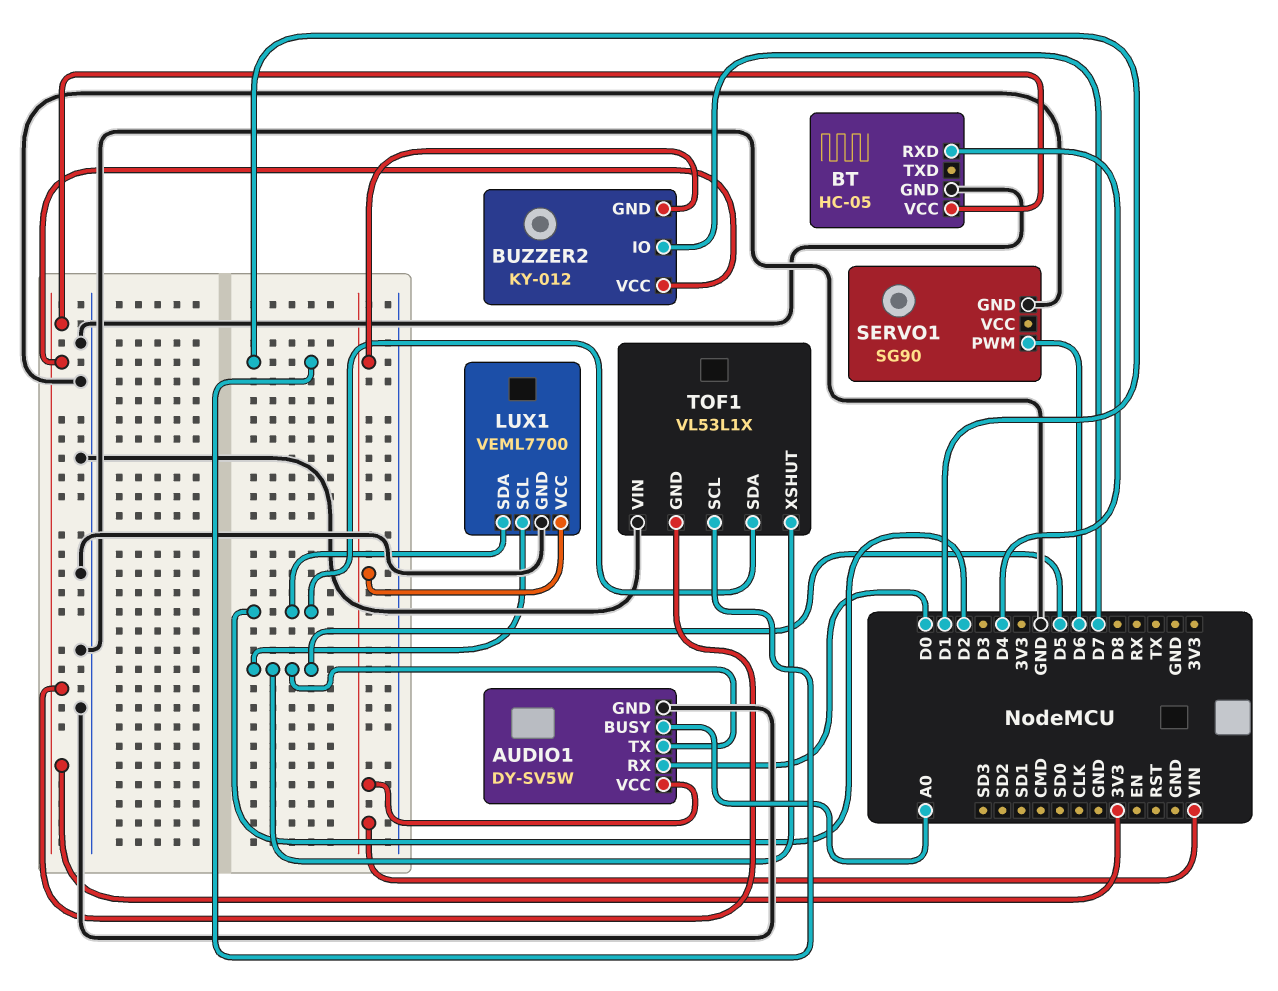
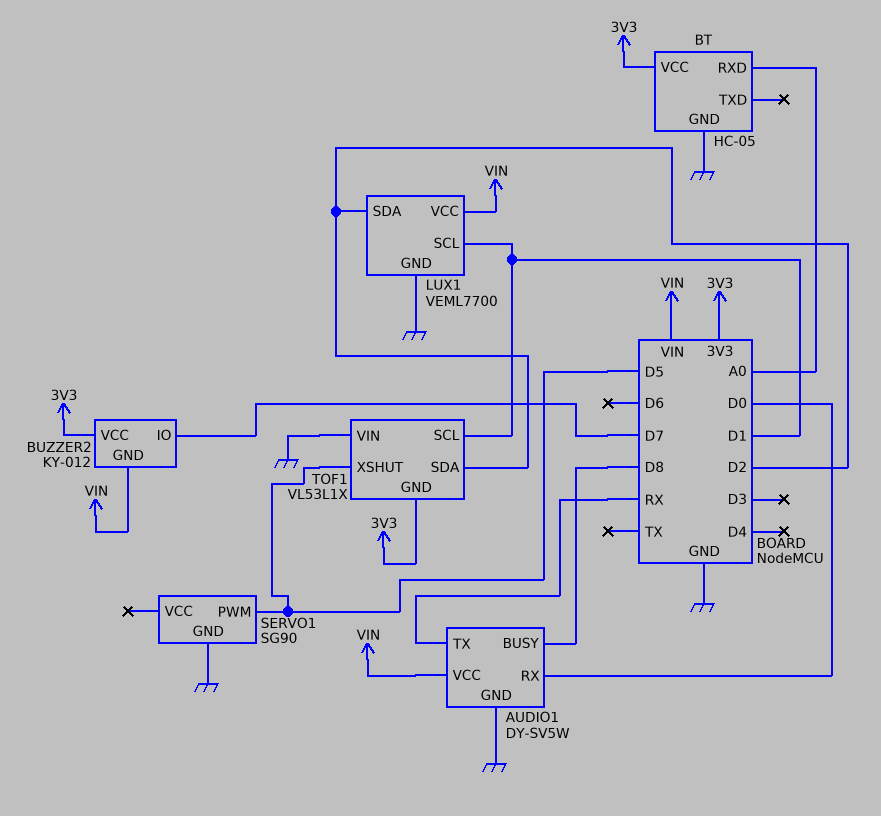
AUDIO1 pin BUSY: A0 -> D8
AUDIO1 pin TX: D5 -> RX
BT pin RXD: D4 -> A0
LUX1 pin SCL: D5 -> D1
SERVO1 pin PWM: D6 -> D5

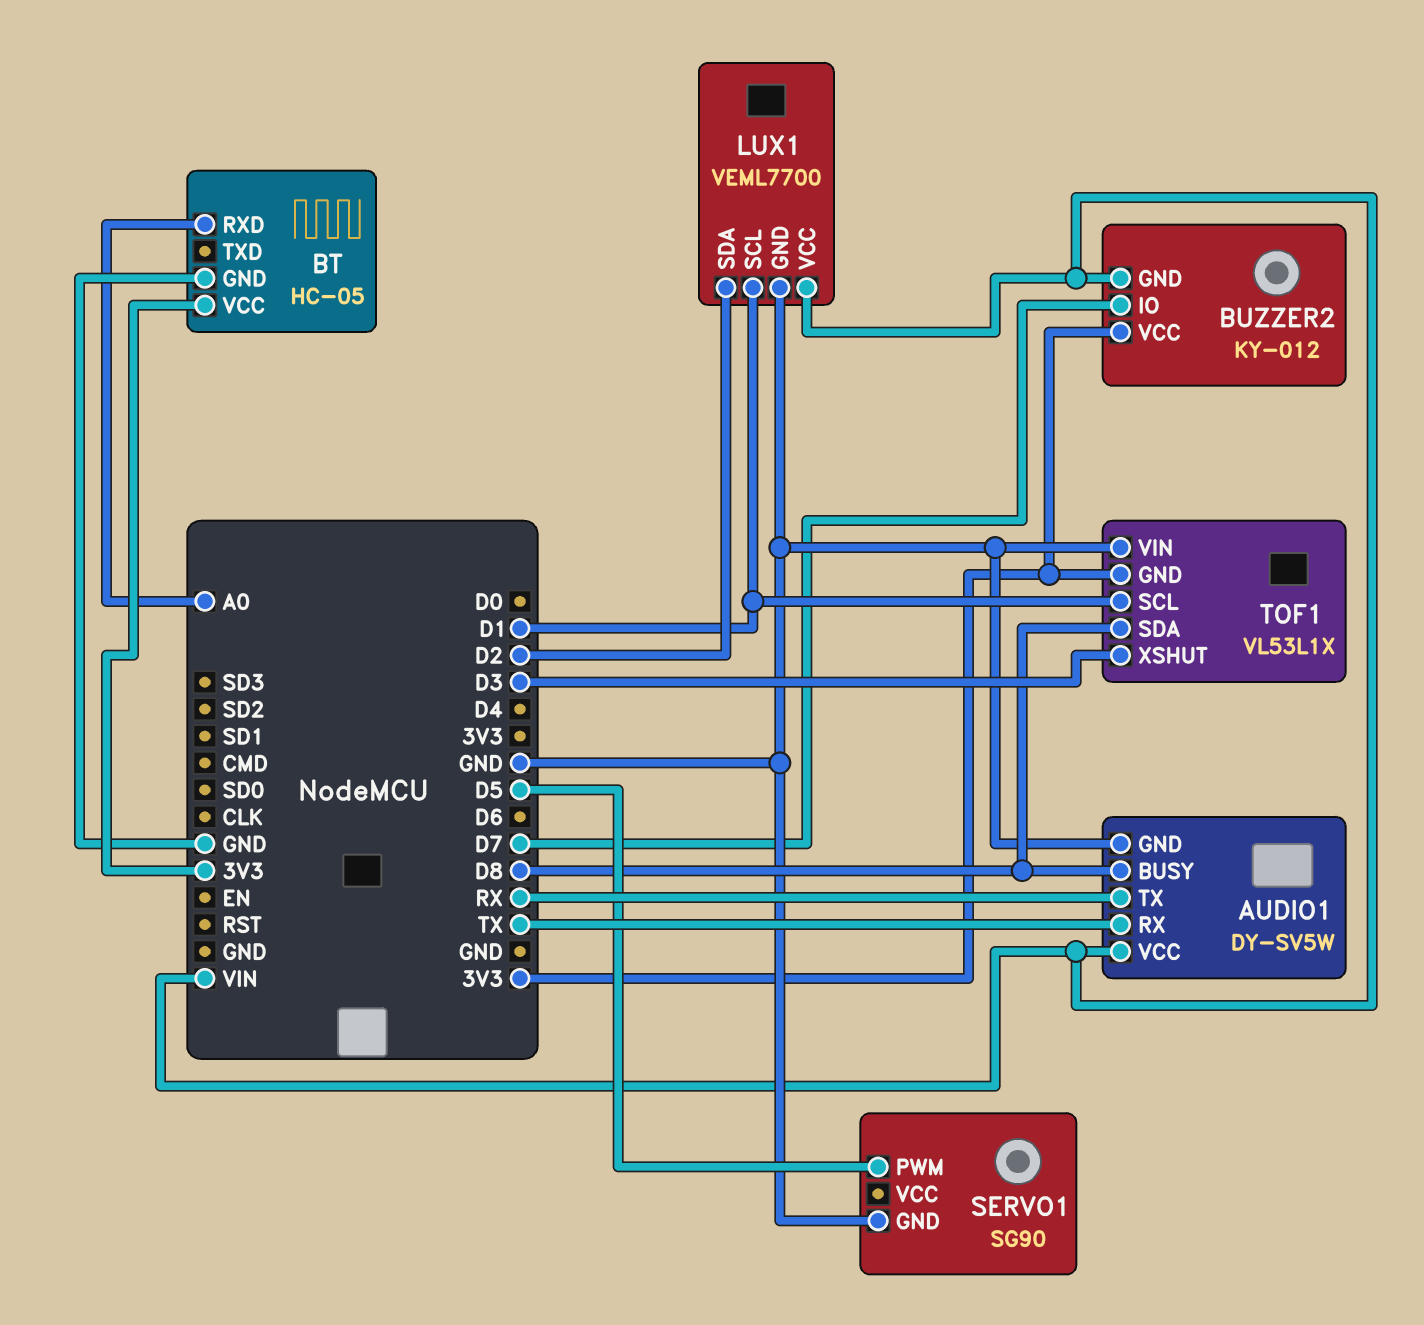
AUDIO1 pin RX: D0 -> TX
TOF1 pin SDA: D2 -> D8
TOF1 pin XSHUT: D5 -> D3

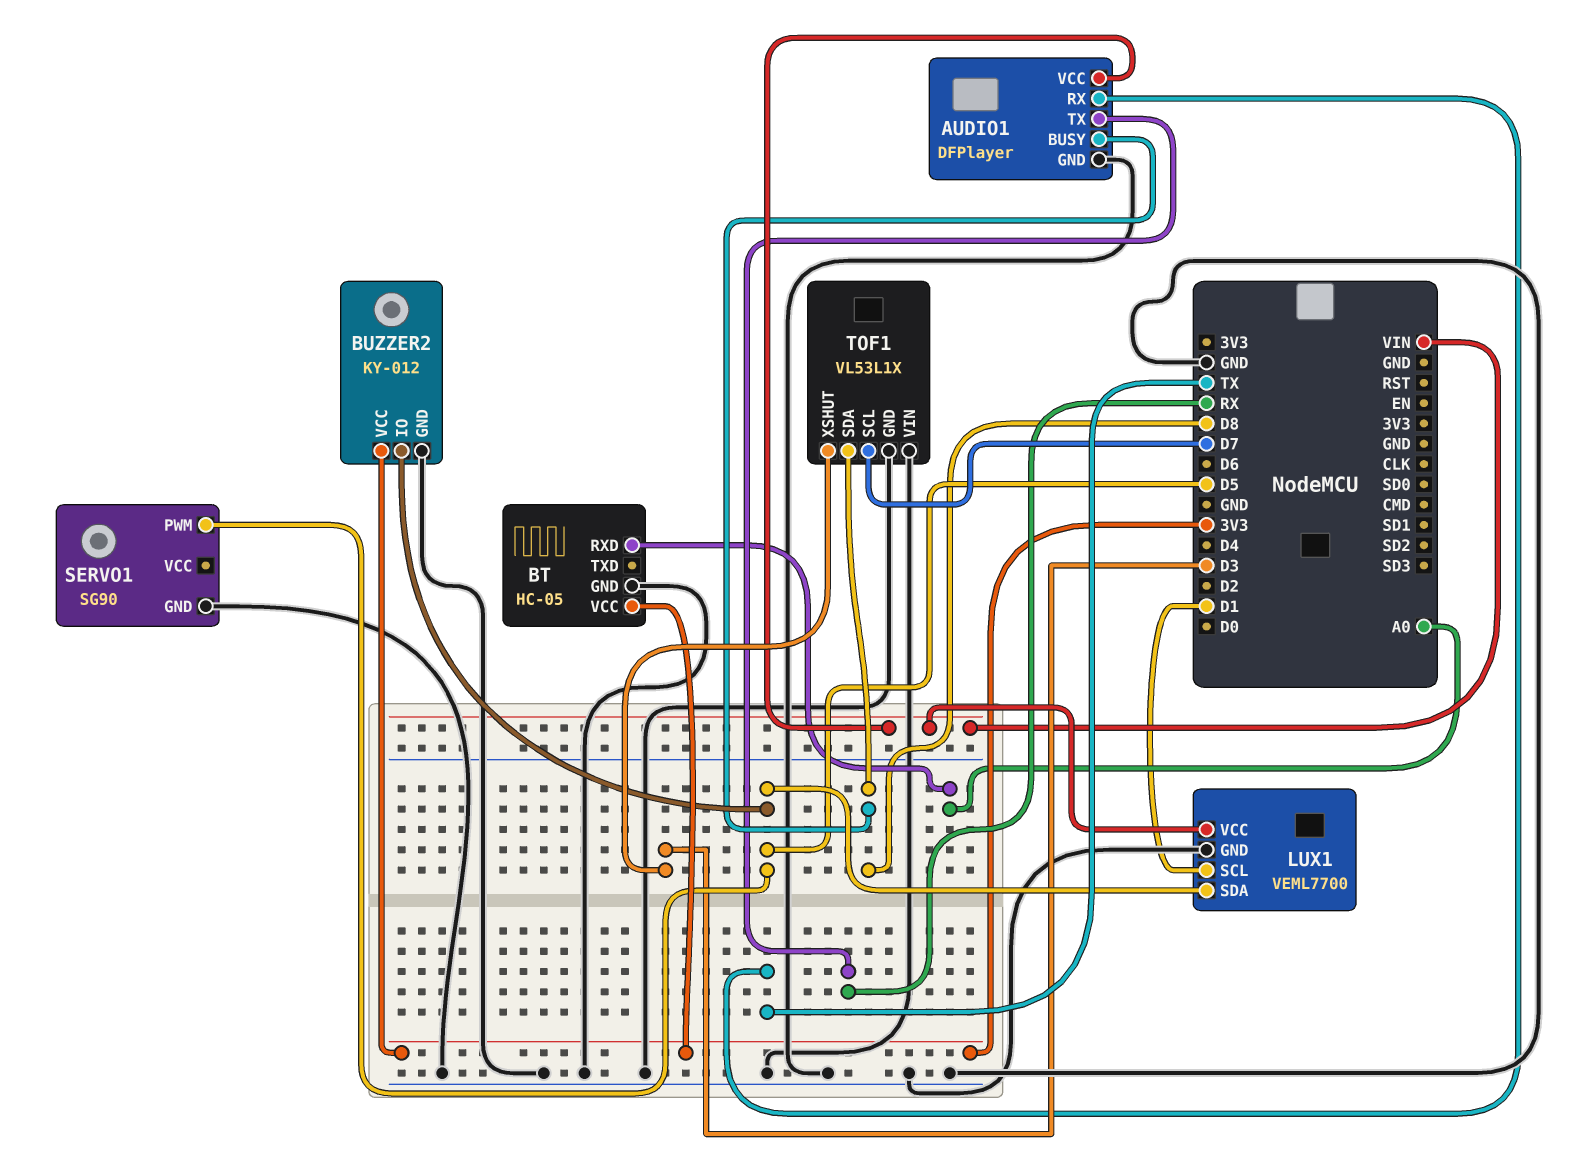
AUDIO1: DY-SV5W -> DFPlayer
BUZZER2 pin GND: VIN -> GND
BUZZER2 pin IO: D7 -> D5
LUX1 pin SDA: D2 -> D5
TOF1 pin GND: 3V3 -> GND
TOF1 pin SCL: D1 -> D7

